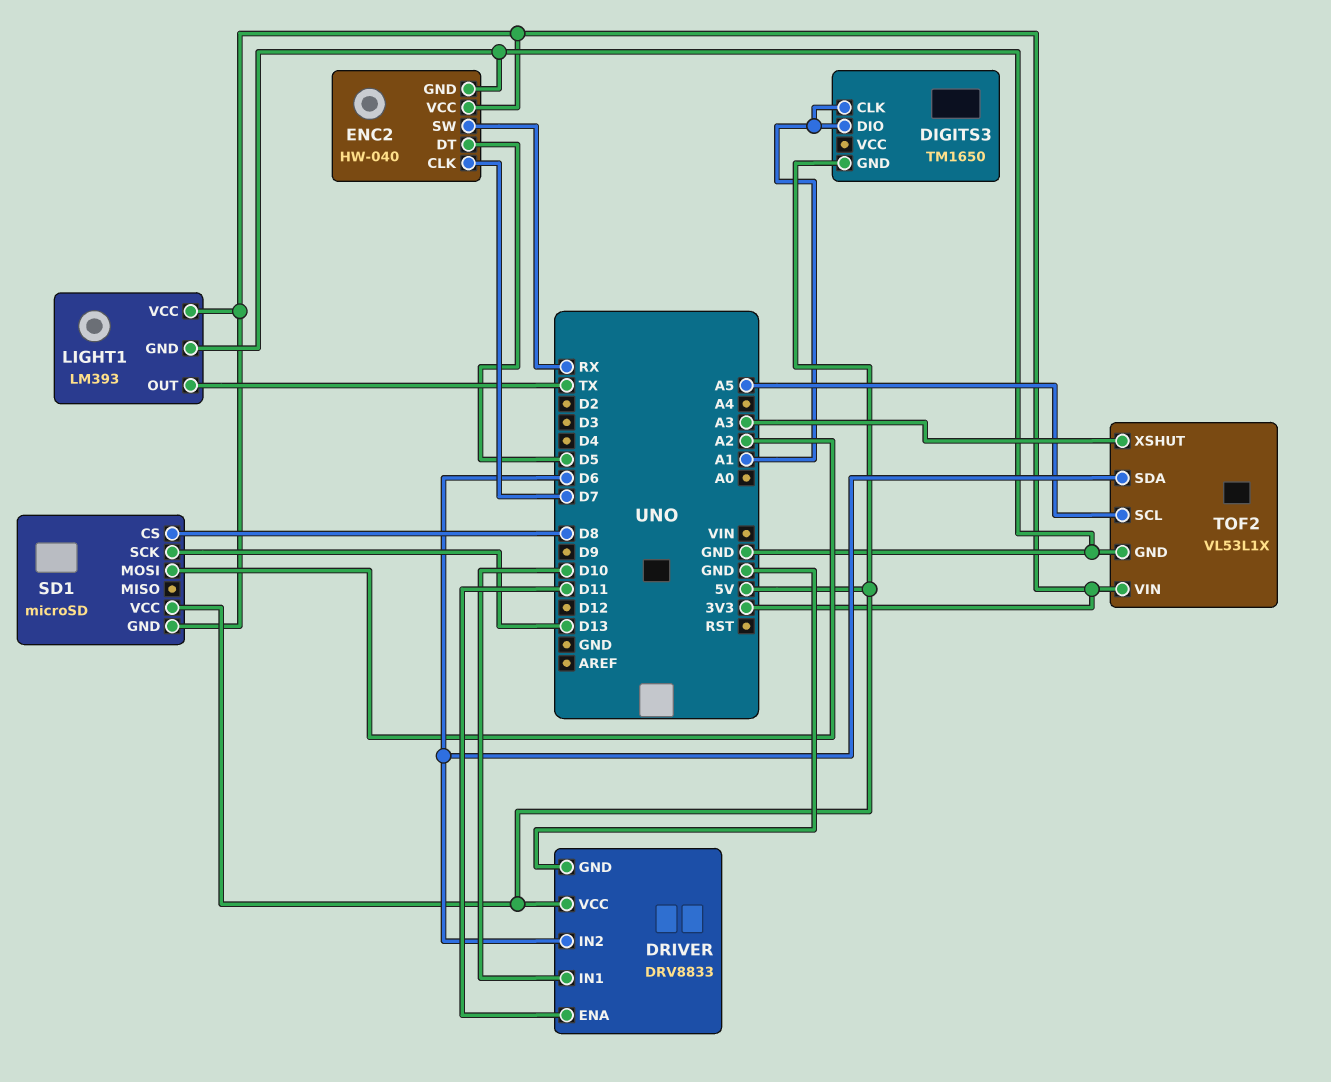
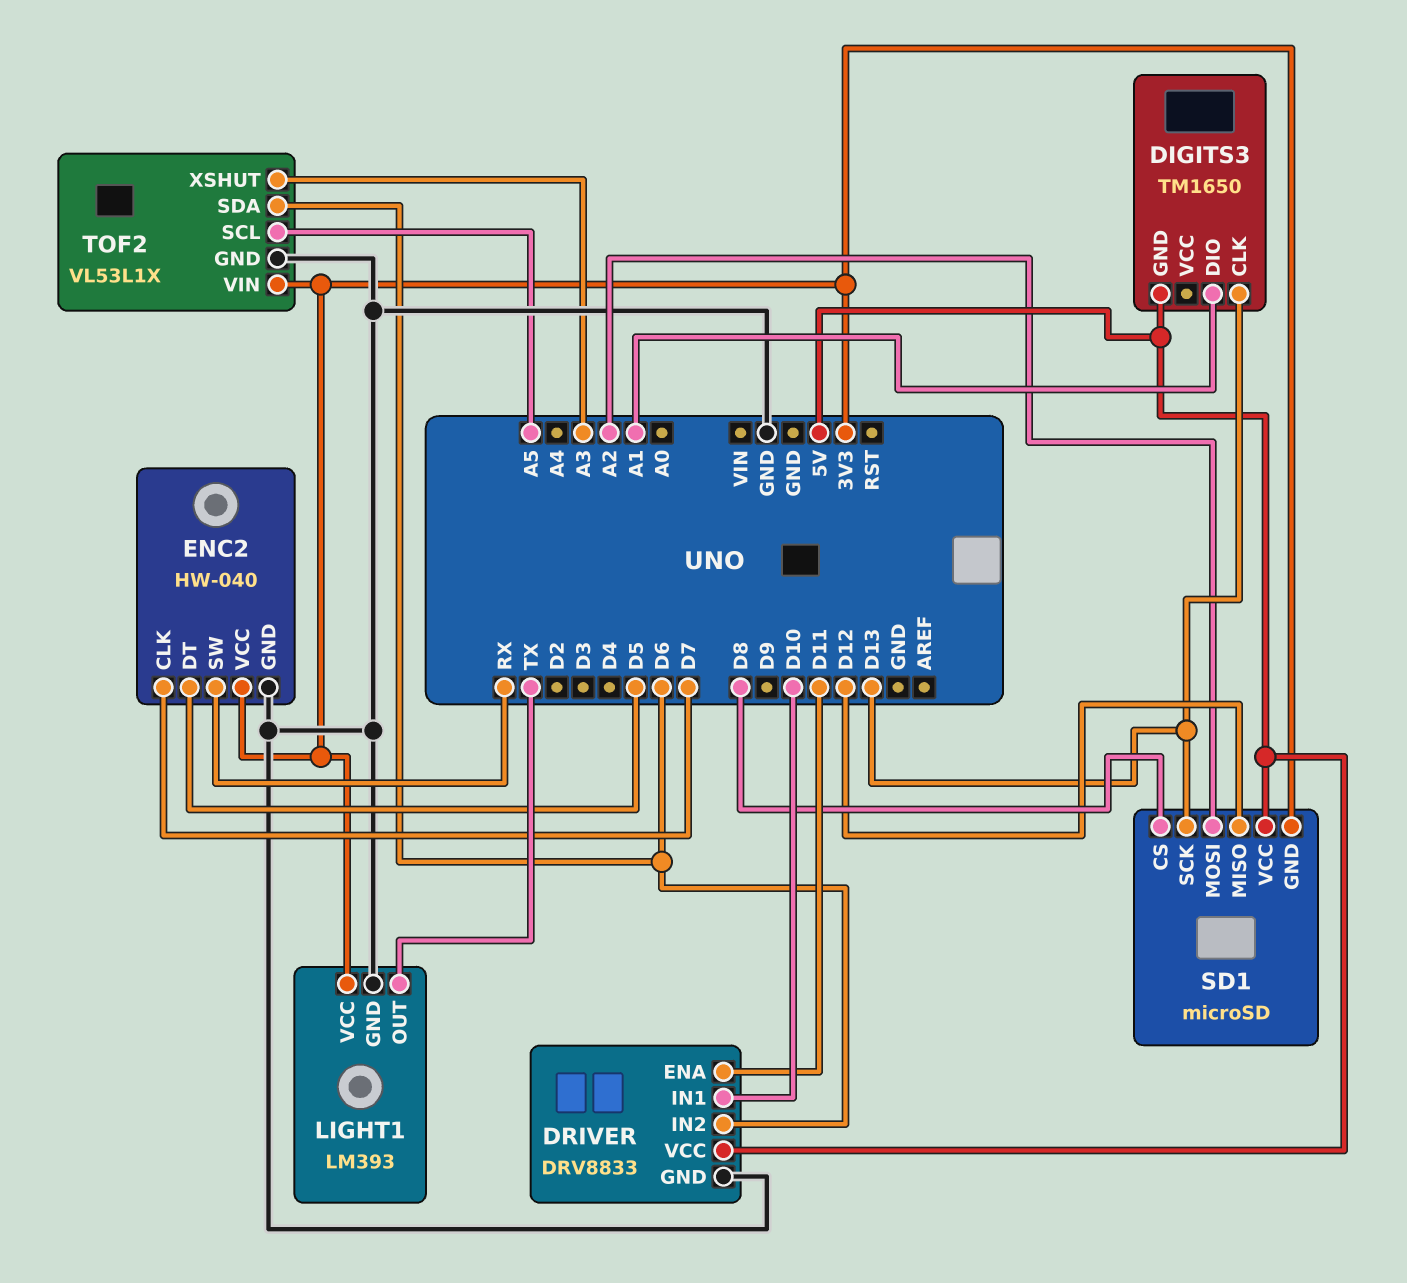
DIGITS3 pin CLK: A1 -> D13
SD1 pin MISO: none -> D12

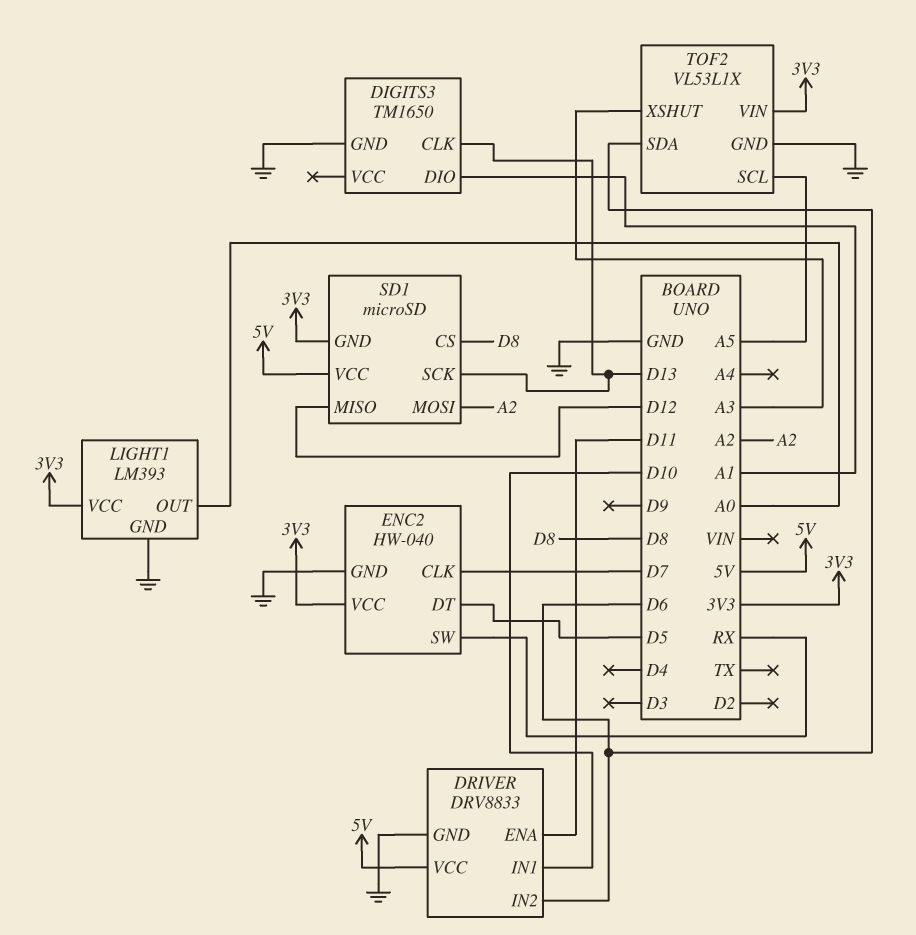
DIGITS3 pin GND: 5V -> GND
LIGHT1 pin OUT: TX -> A0

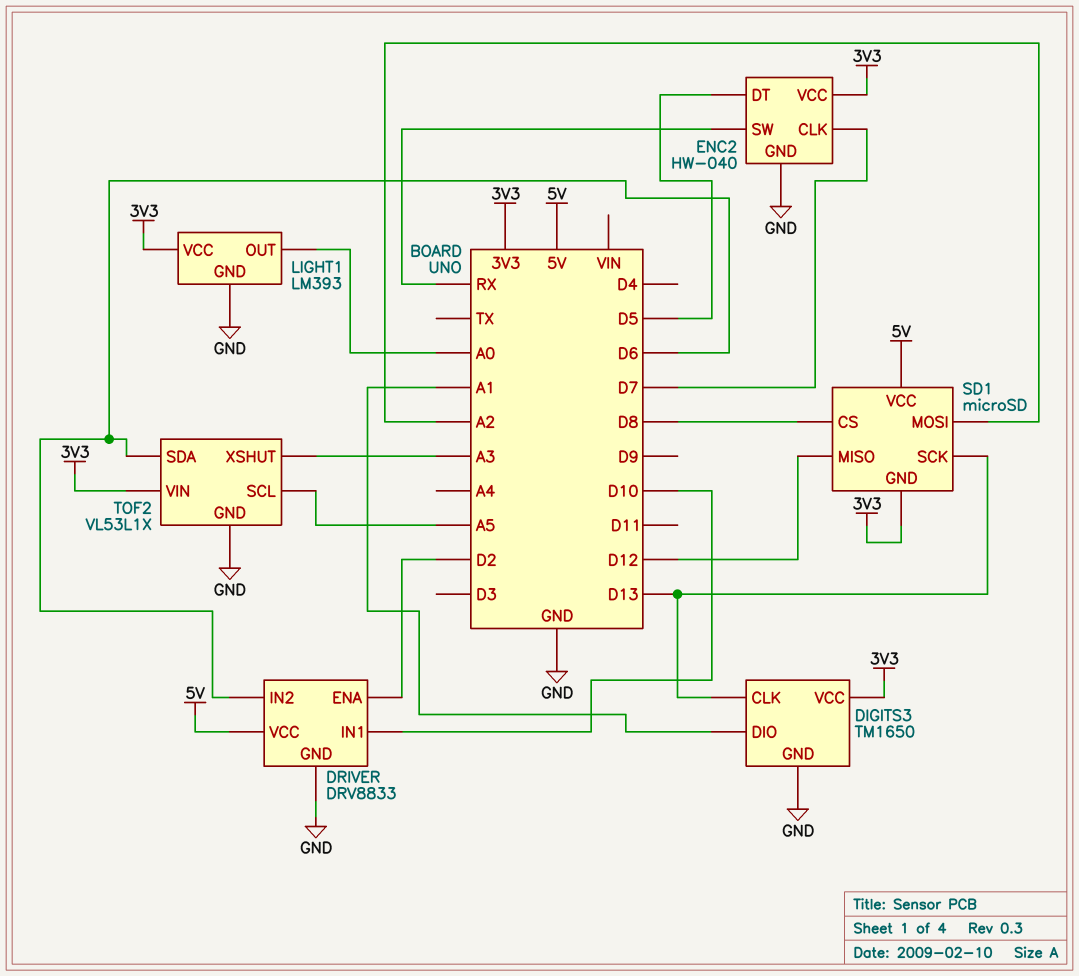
DIGITS3 pin VCC: none -> 3V3
DRIVER pin ENA: D11 -> D2

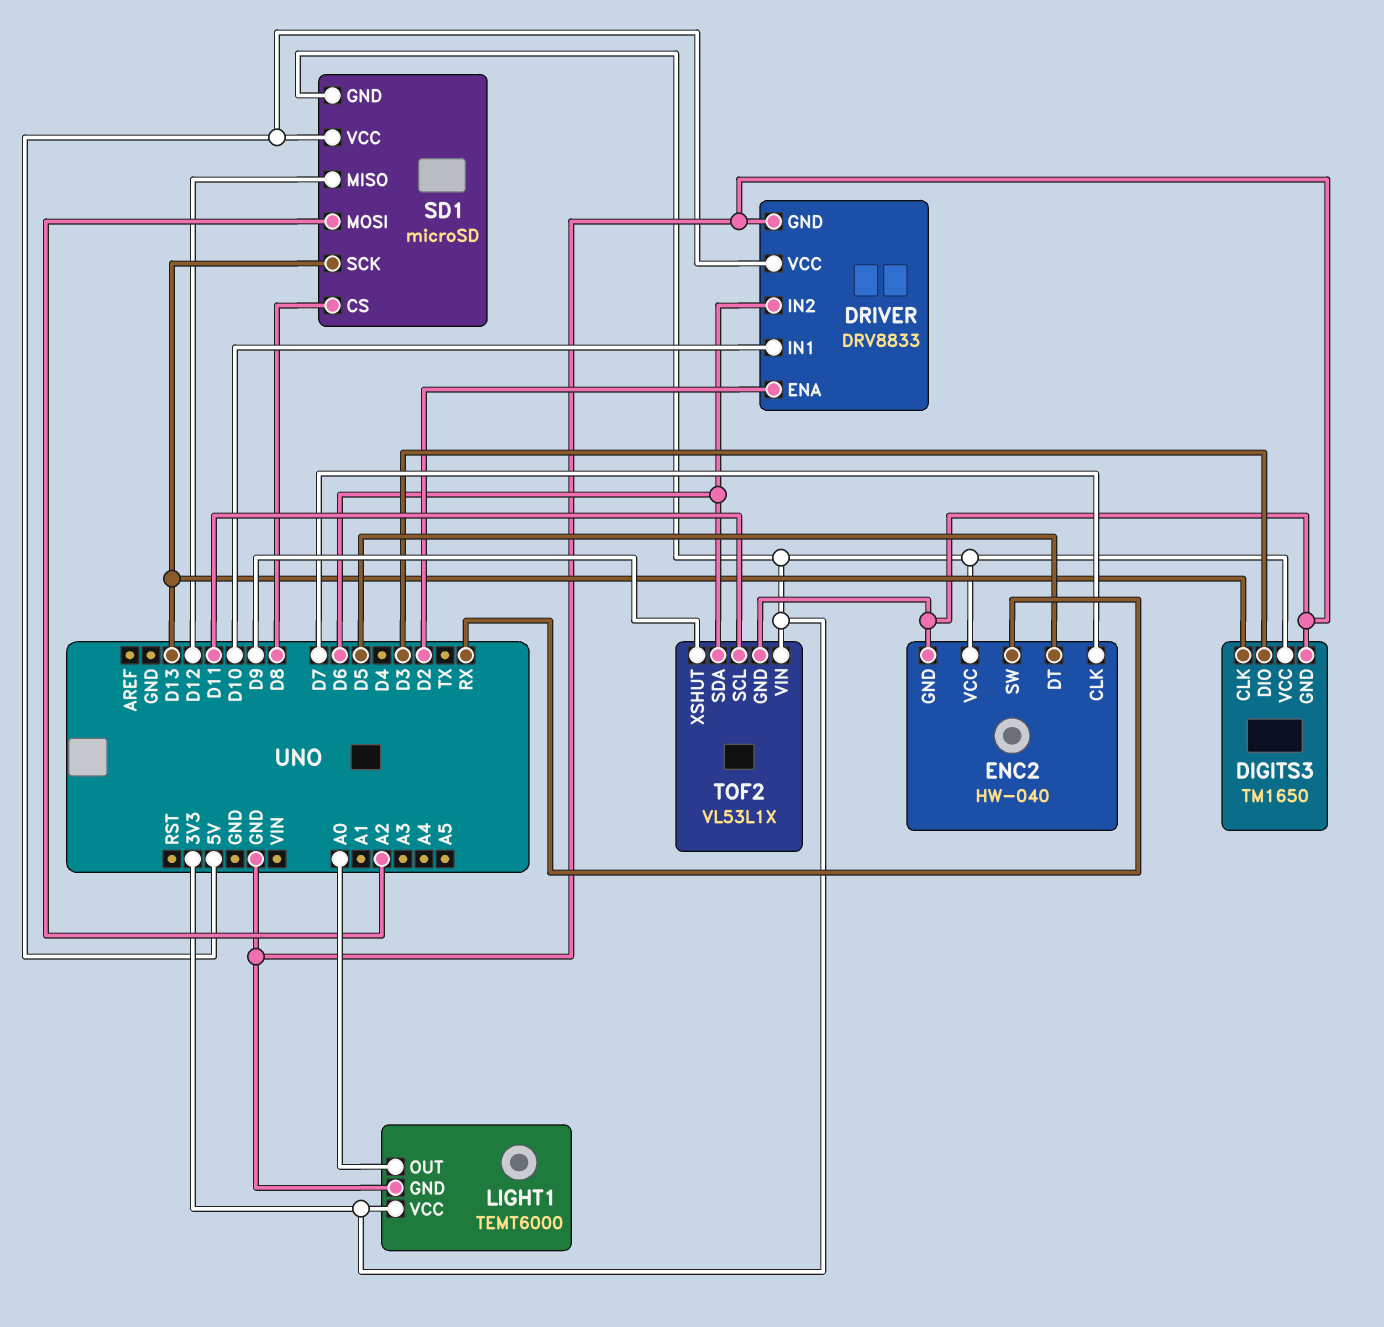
DIGITS3 pin DIO: A1 -> D3
LIGHT1: LM393 -> TEMT6000
TOF2 pin SCL: A5 -> D11
TOF2 pin XSHUT: A3 -> D9

